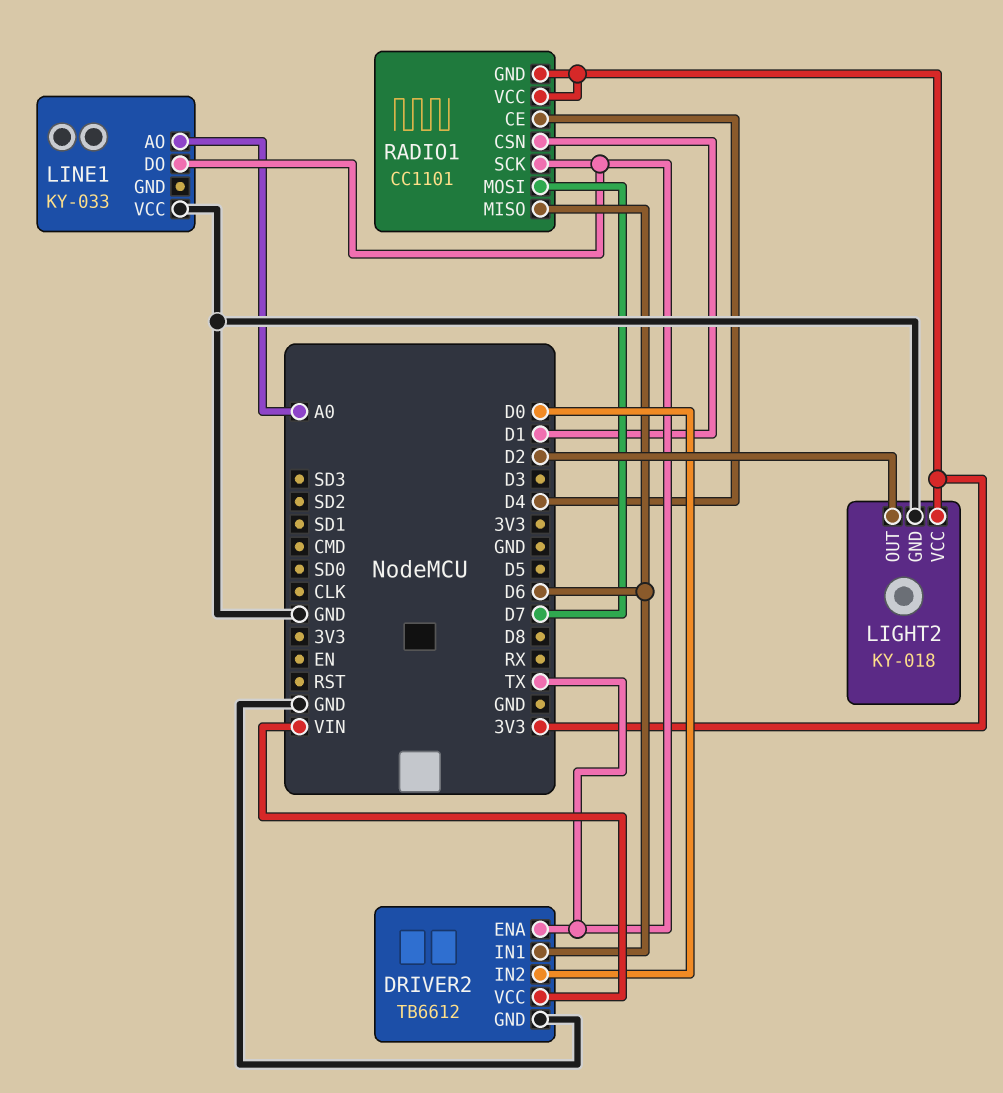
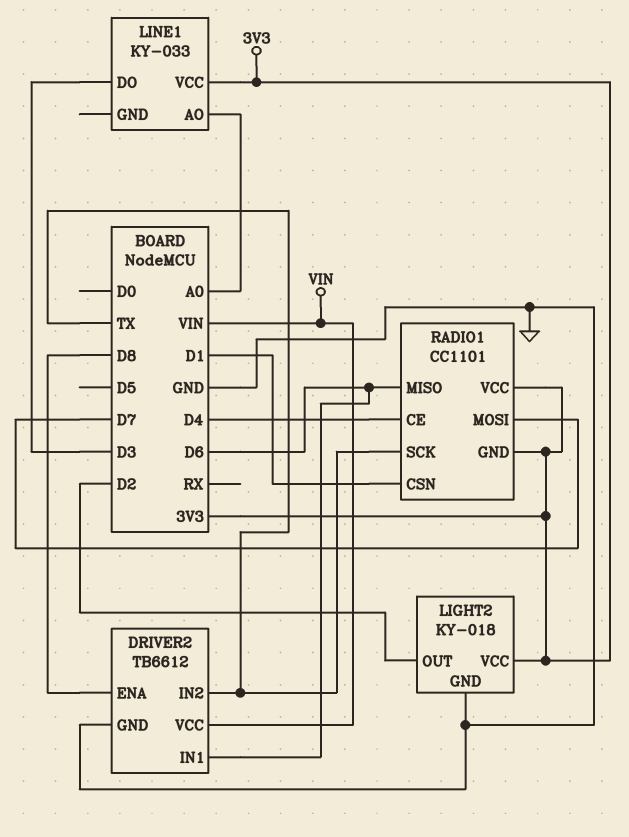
DRIVER2 pin ENA: TX -> D8
DRIVER2 pin IN2: D0 -> TX
LINE1 pin DO: TX -> D3
LINE1 pin VCC: GND -> 3V3

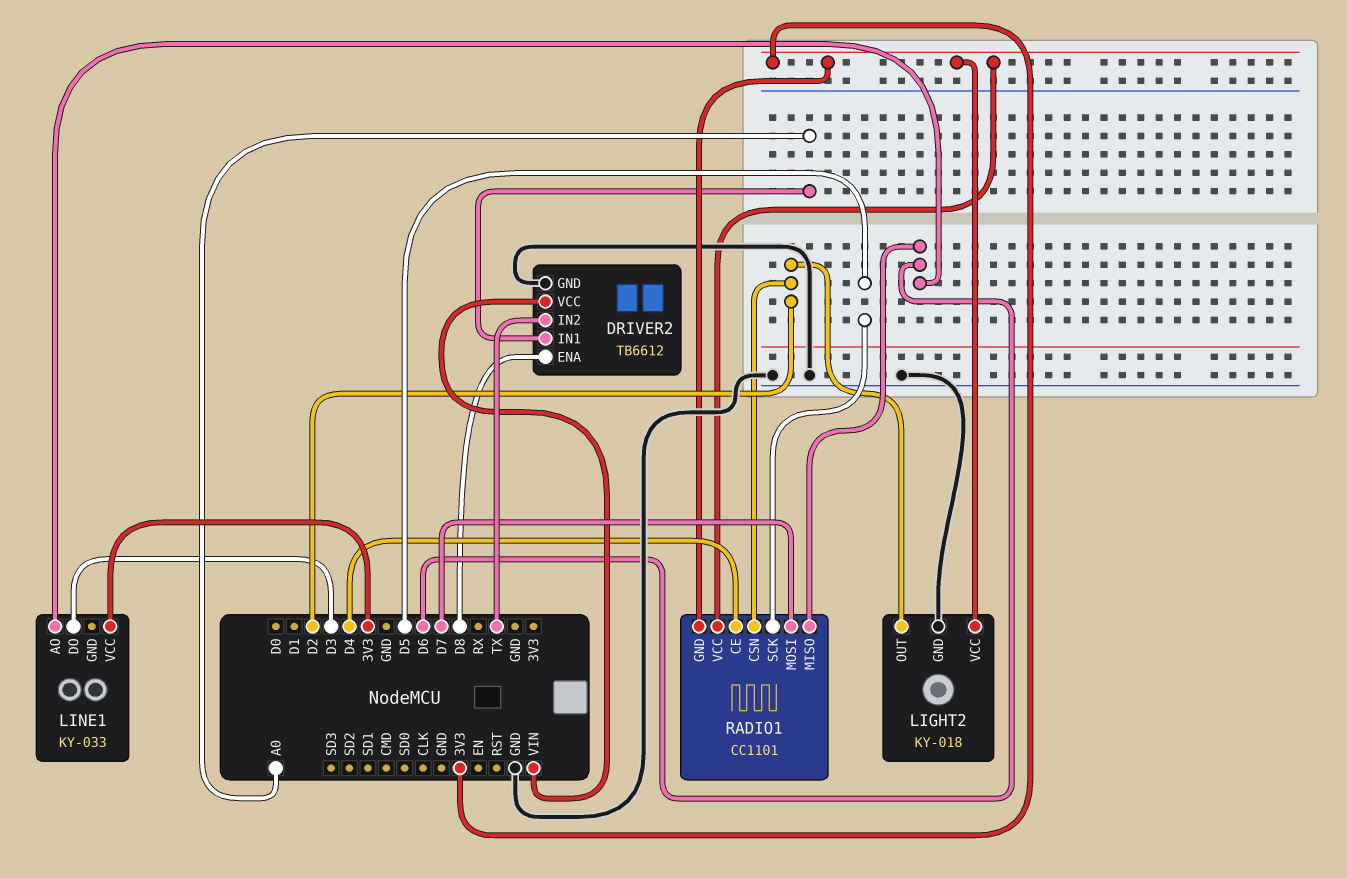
DRIVER2 pin IN1: D6 -> A0
LINE1 pin AO: A0 -> D6
RADIO1 pin CSN: D1 -> D2
RADIO1 pin SCK: TX -> D5

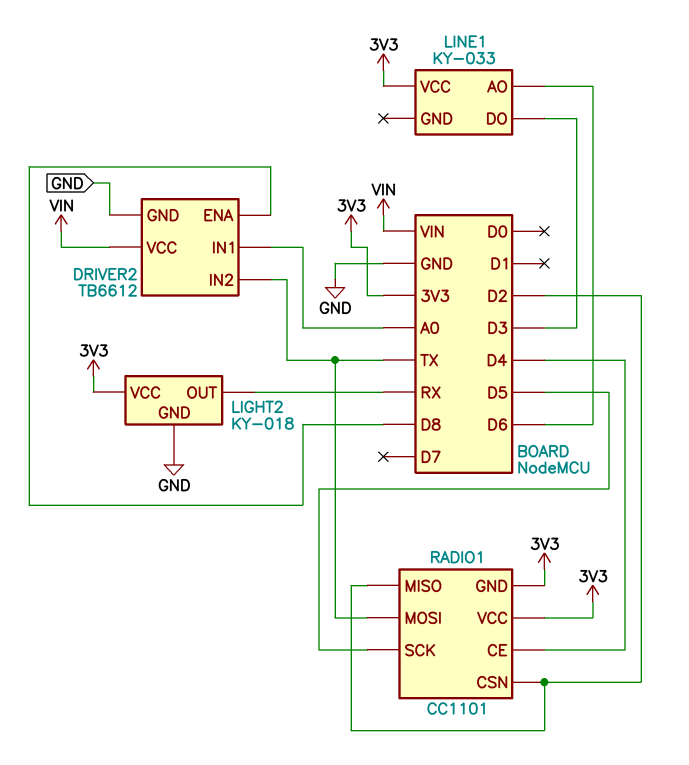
LIGHT2 pin OUT: D2 -> RX
RADIO1 pin MISO: D6 -> D2
RADIO1 pin MOSI: D7 -> TX

